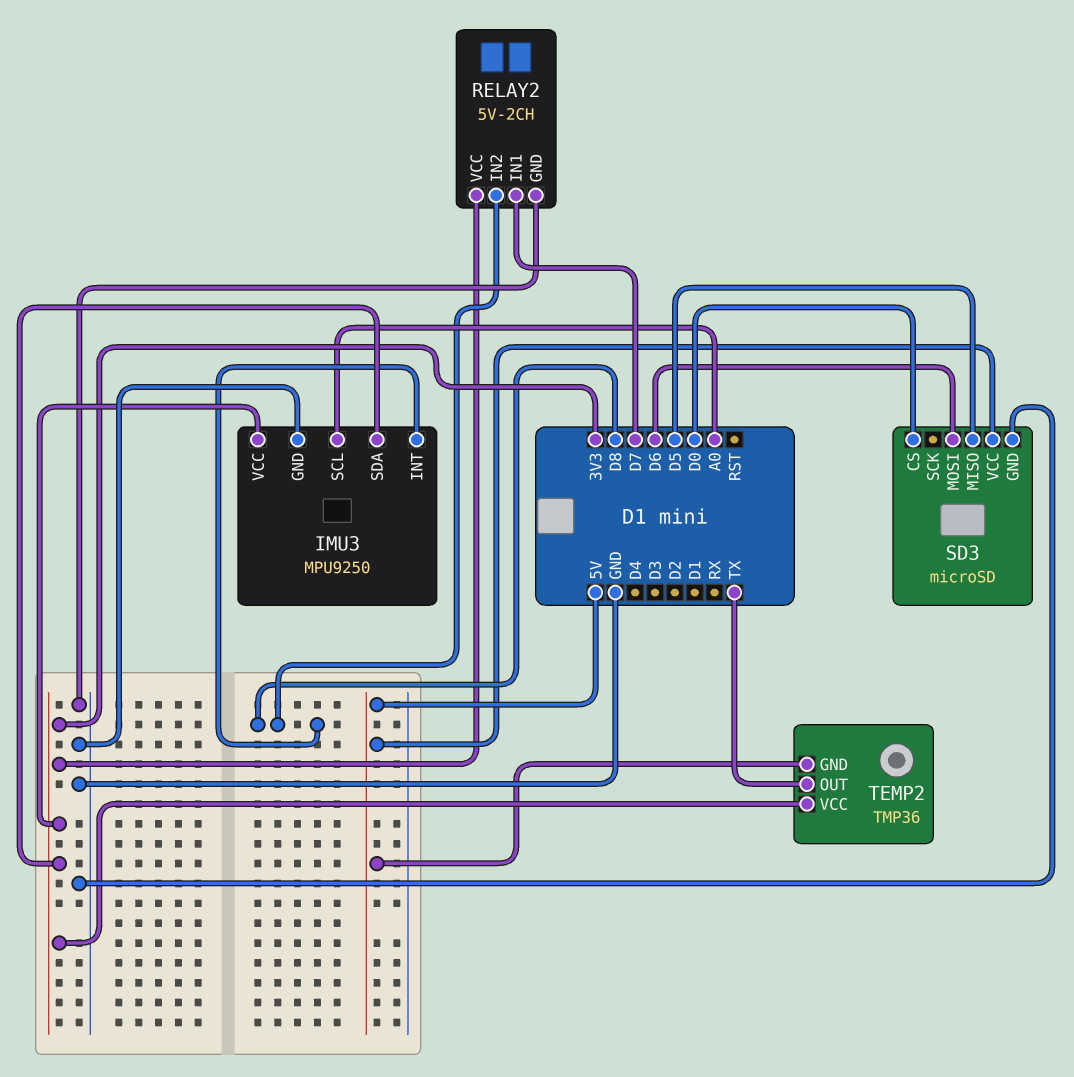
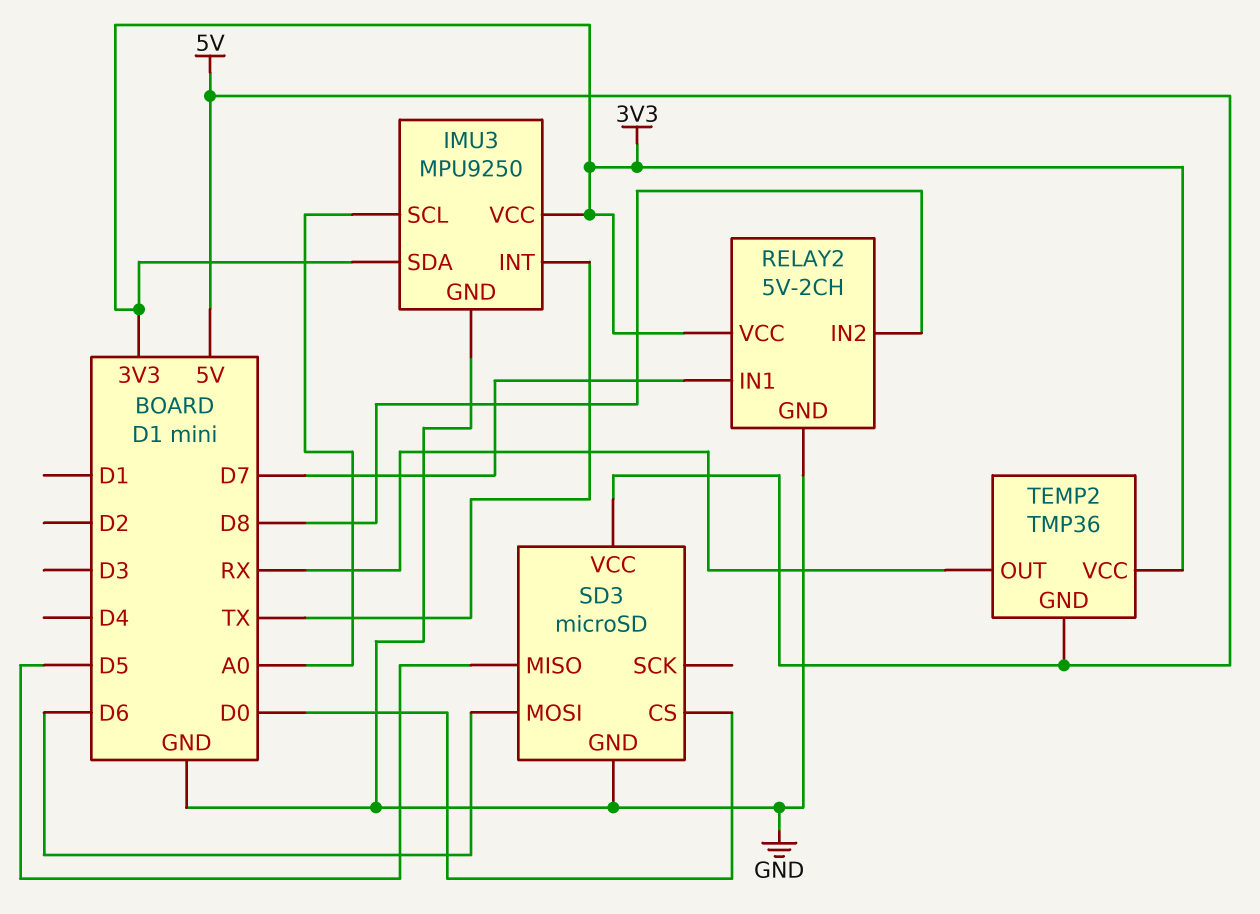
IMU3 pin INT: D8 -> TX
TEMP2 pin OUT: TX -> RX

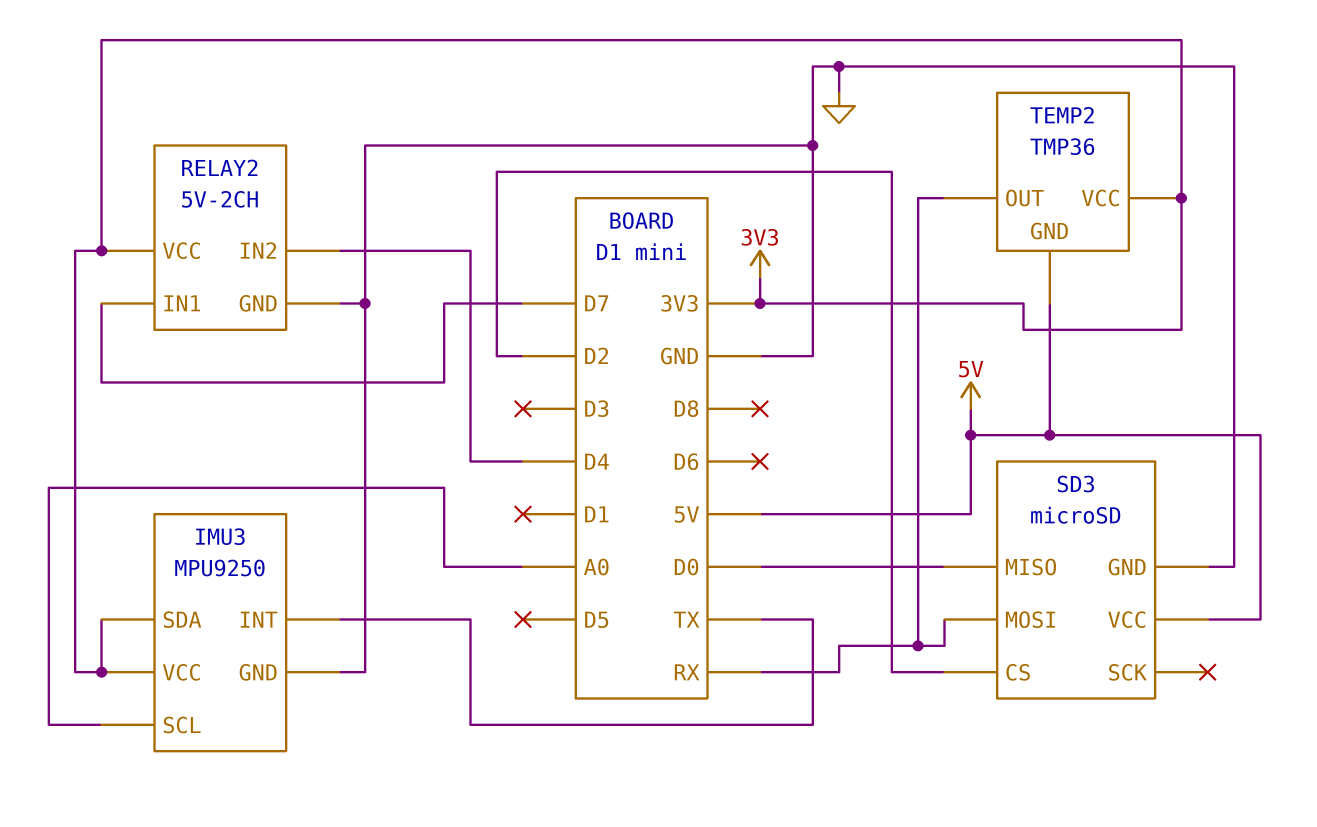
RELAY2 pin IN2: D8 -> D4
SD3 pin CS: D0 -> D2
SD3 pin MISO: D5 -> D0
SD3 pin MOSI: D6 -> RX

